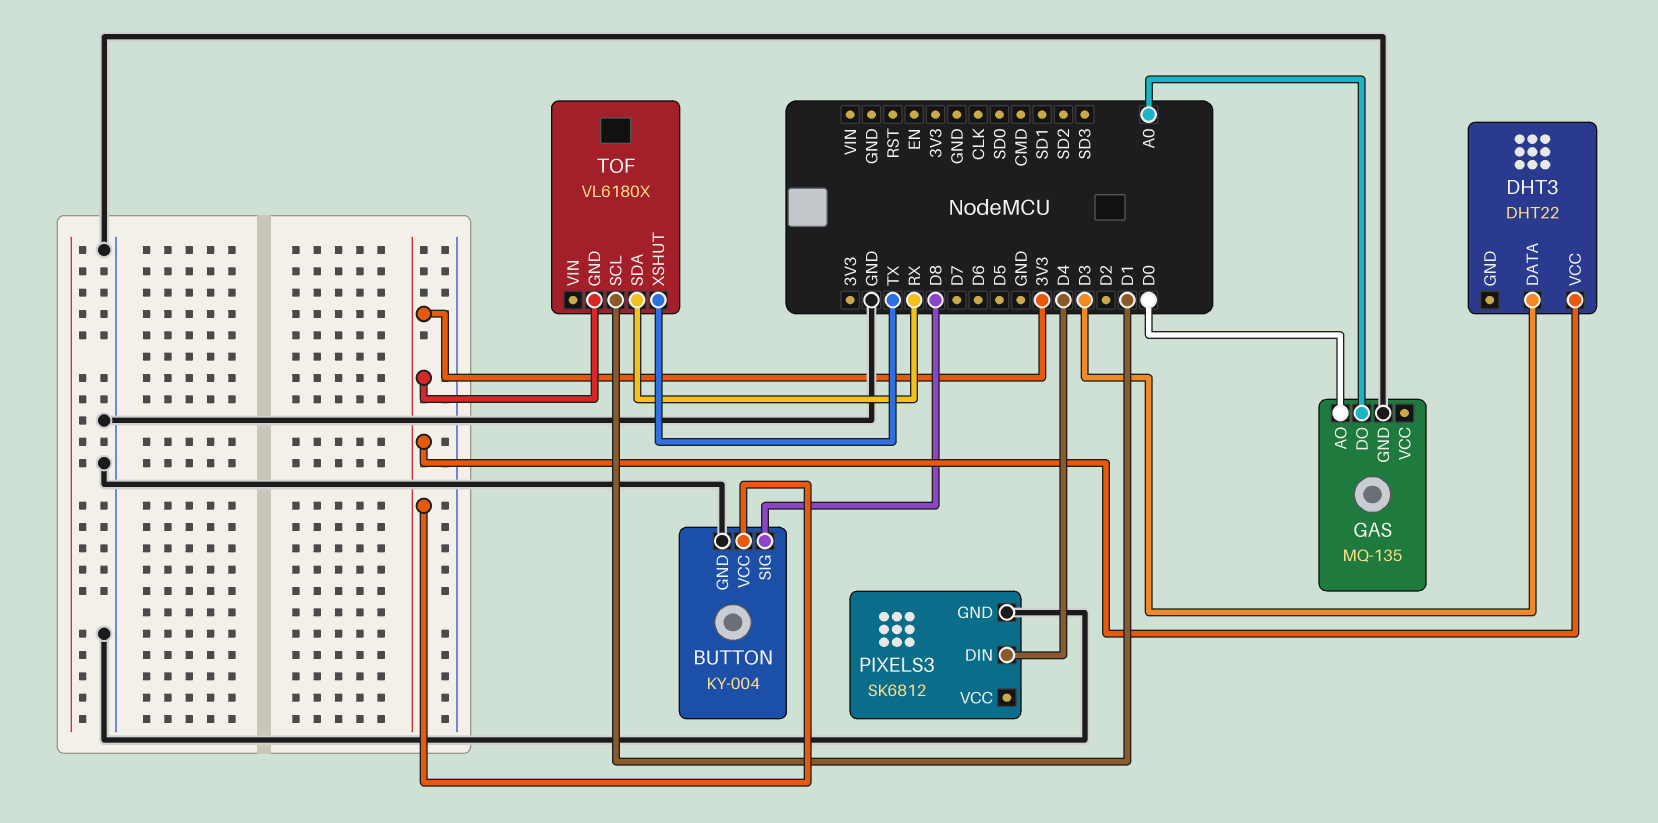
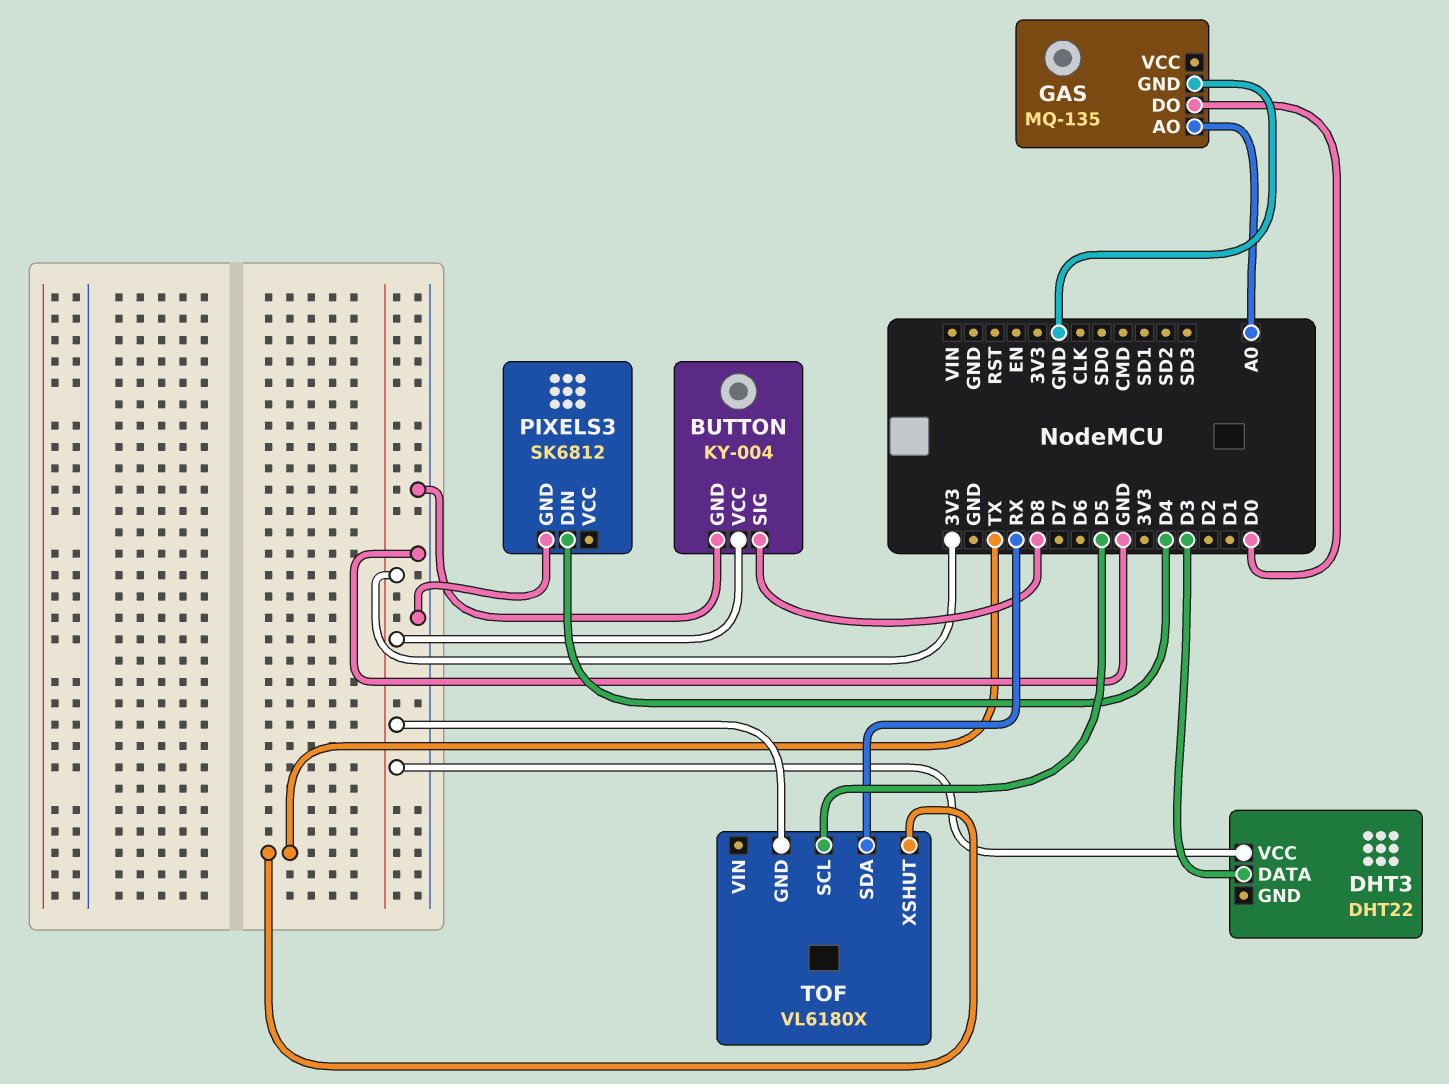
GAS pin AO: D0 -> A0
GAS pin DO: A0 -> D0
TOF pin SCL: D1 -> D5

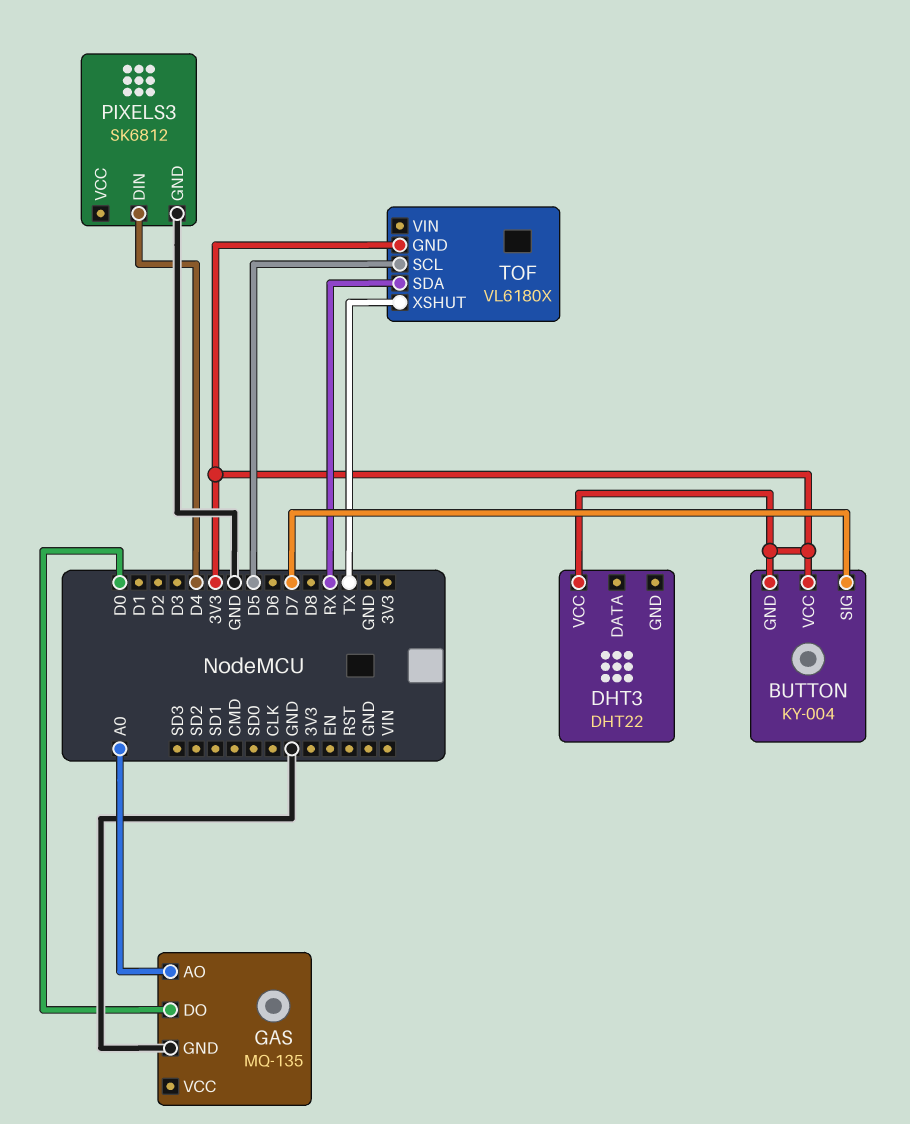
BUTTON pin GND: GND -> 3V3
BUTTON pin SIG: D8 -> D7
DHT3 pin DATA: D3 -> none

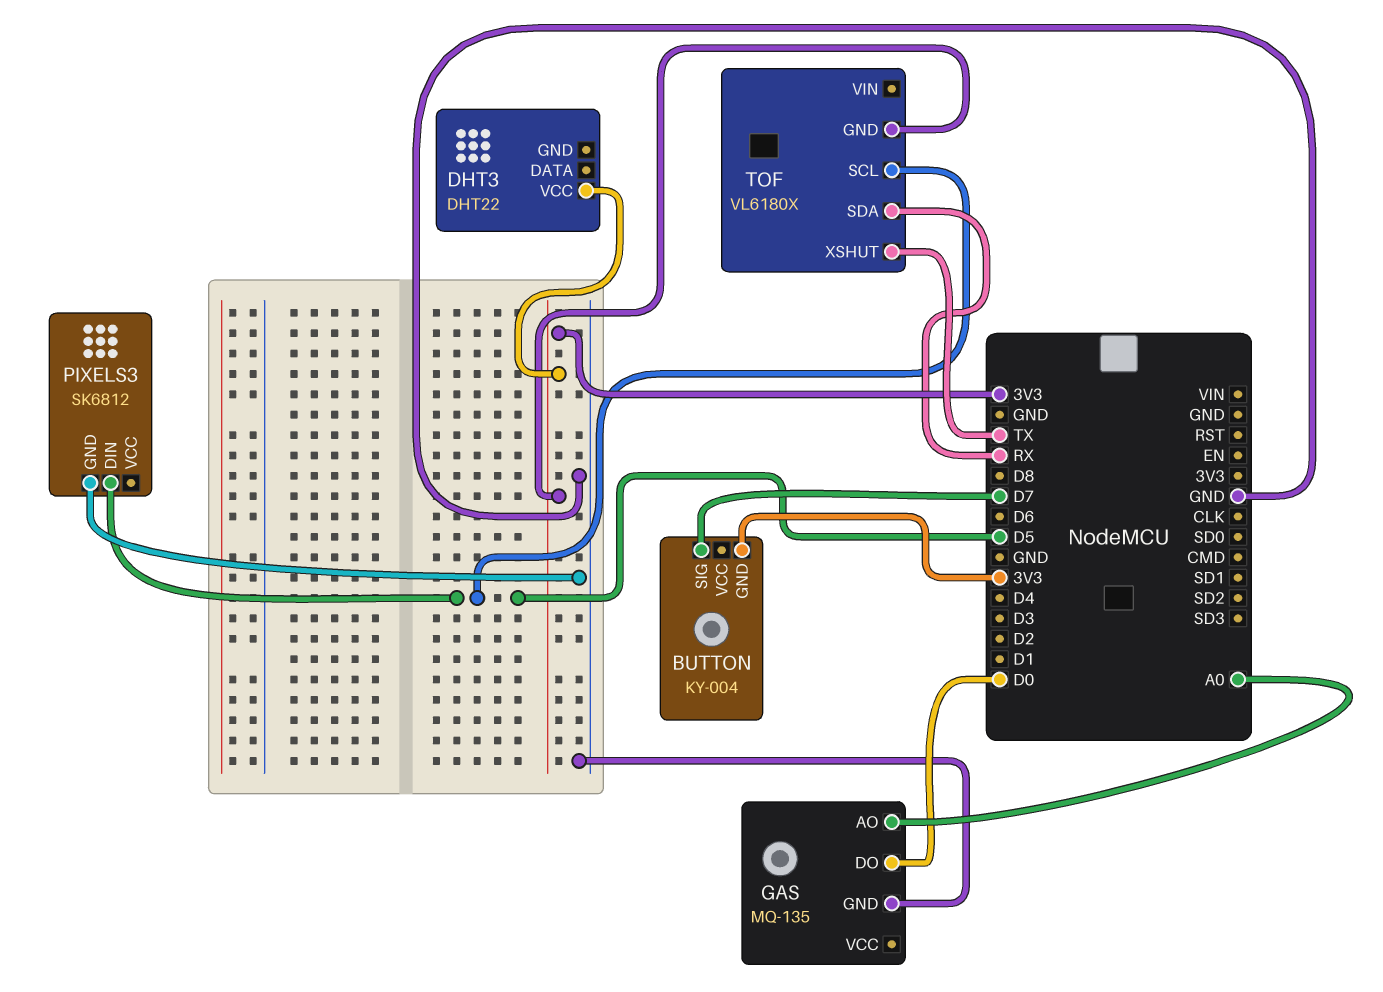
BUTTON pin VCC: 3V3 -> none
PIXELS3 pin DIN: D4 -> D5

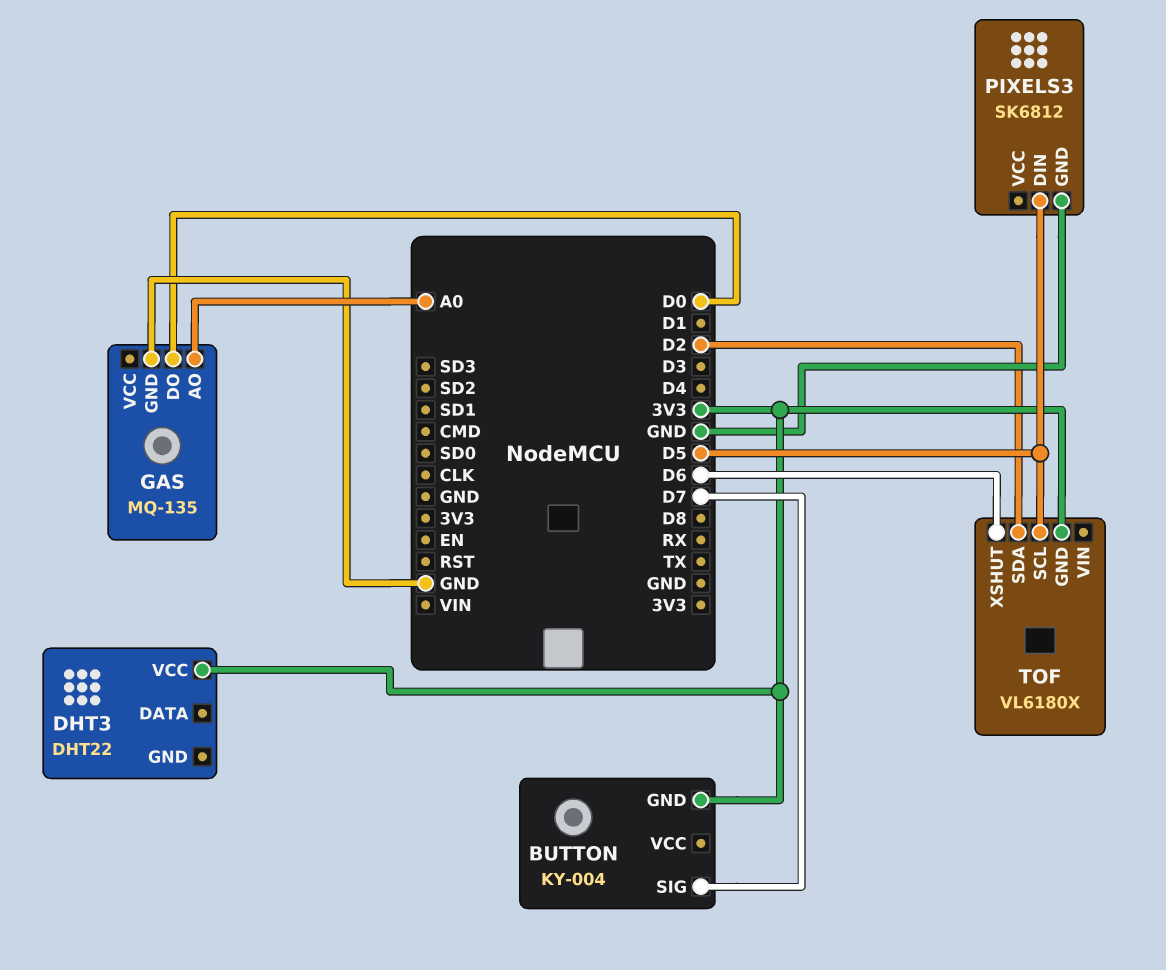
TOF pin SDA: RX -> D2
TOF pin XSHUT: TX -> D6

